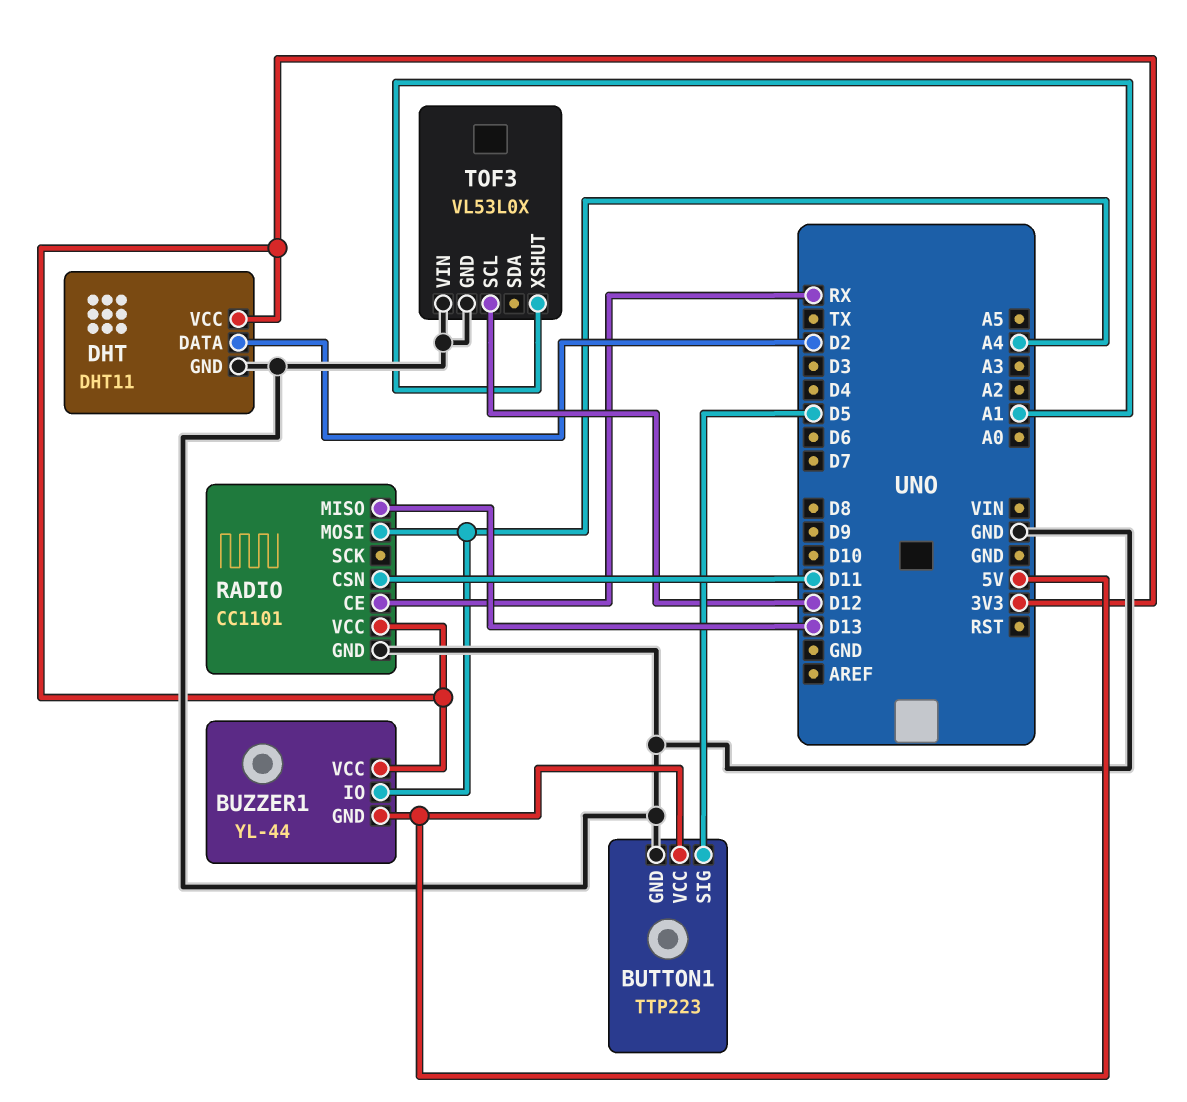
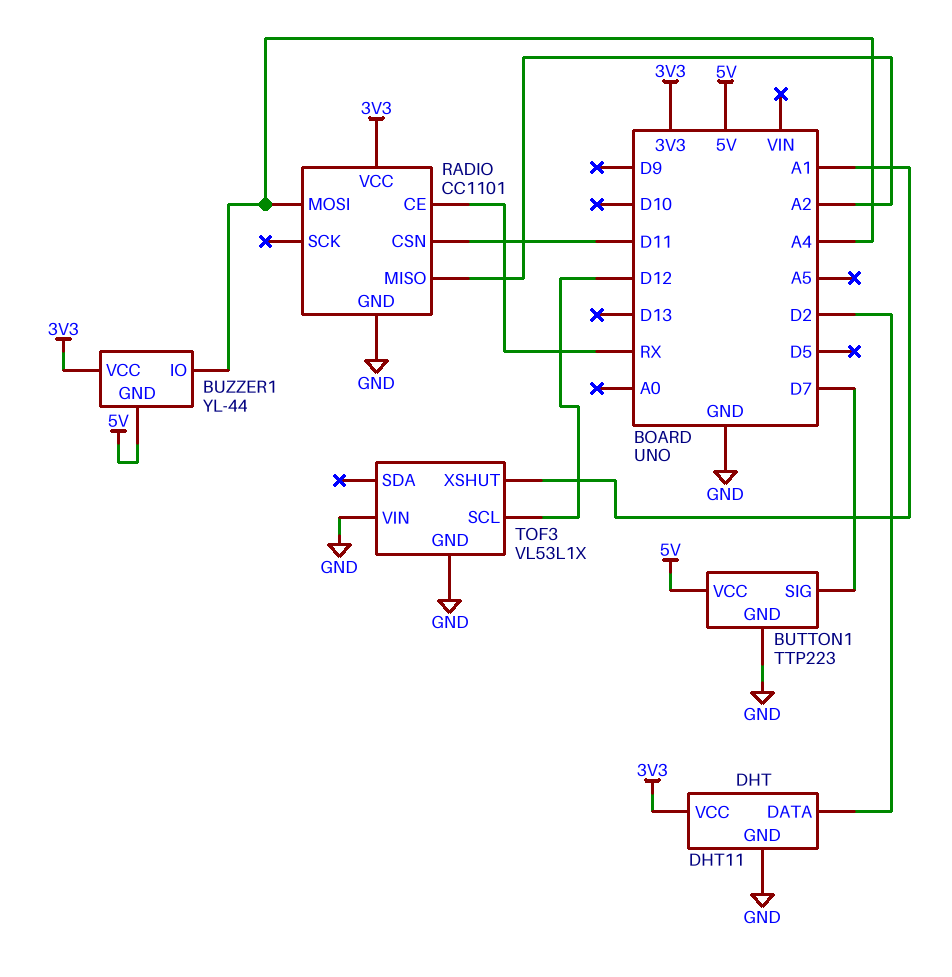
BUTTON1 pin SIG: D5 -> D7
RADIO pin MISO: D13 -> A2
TOF3: VL53L0X -> VL53L1X

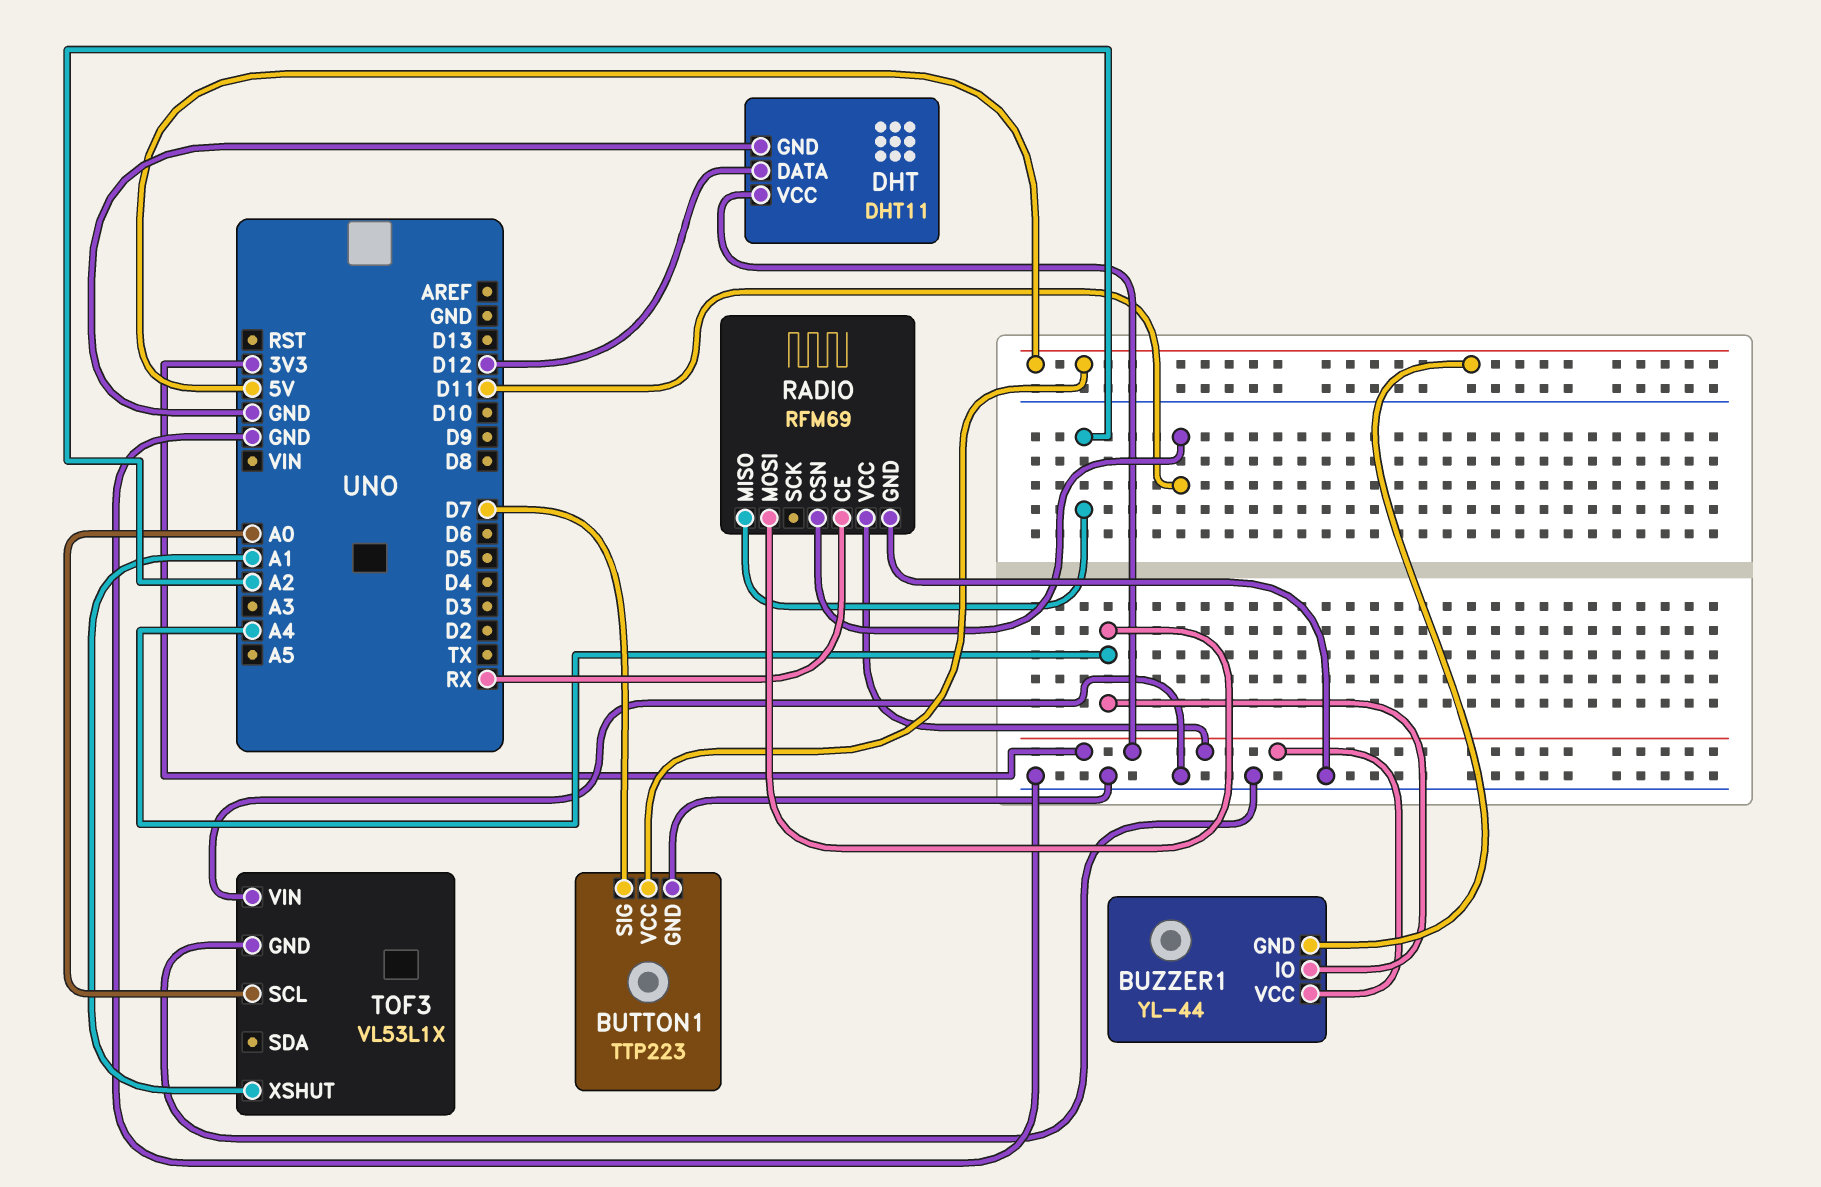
DHT pin DATA: D2 -> D12
RADIO: CC1101 -> RFM69
TOF3 pin SCL: D12 -> A0

